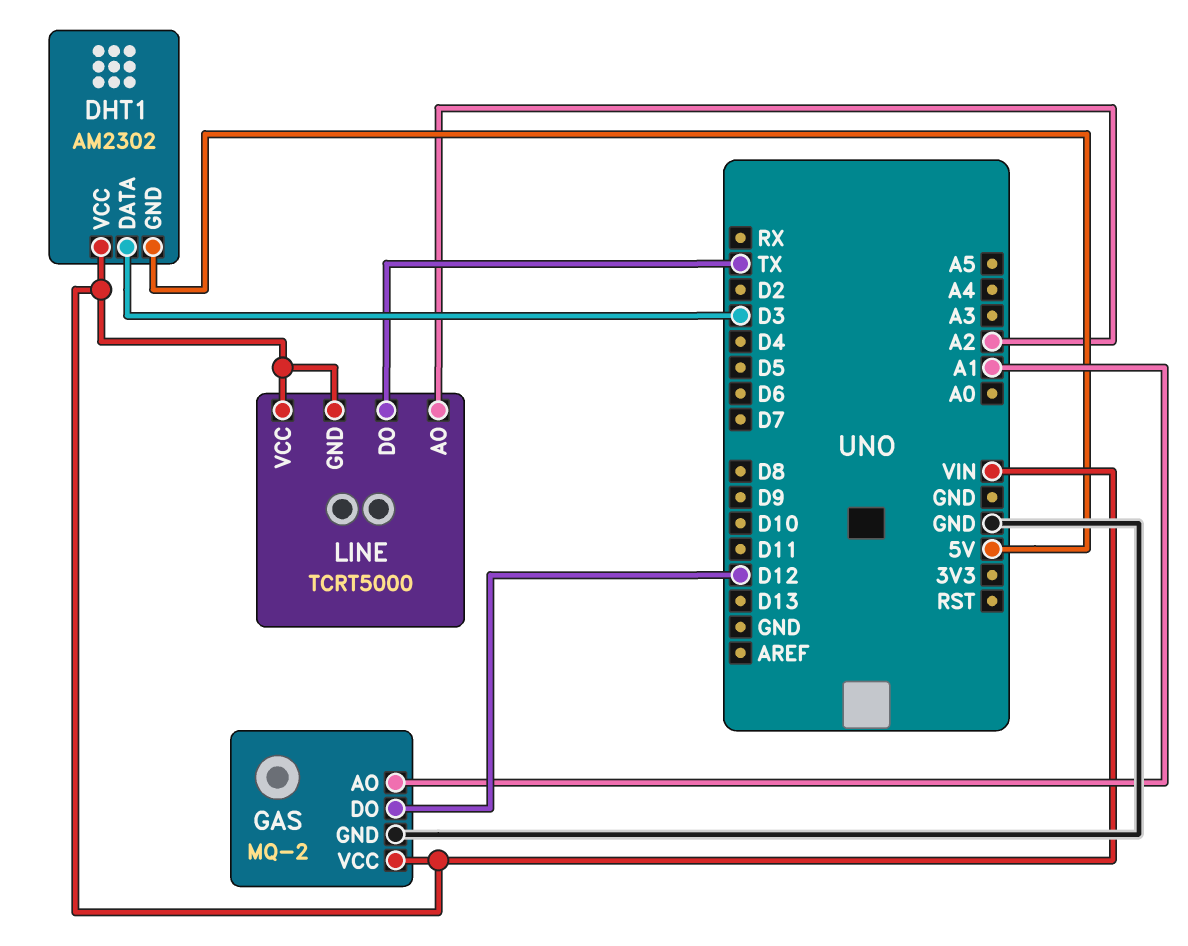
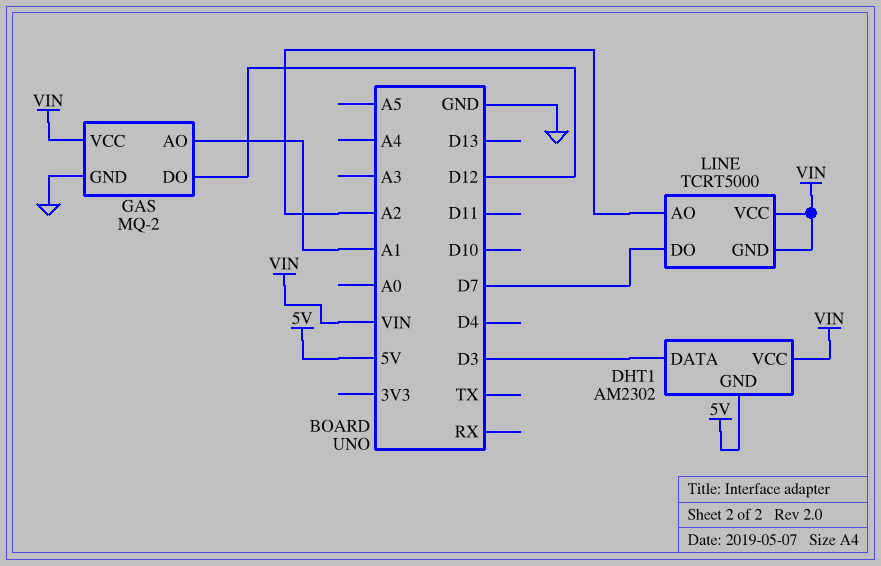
LINE pin DO: TX -> D7

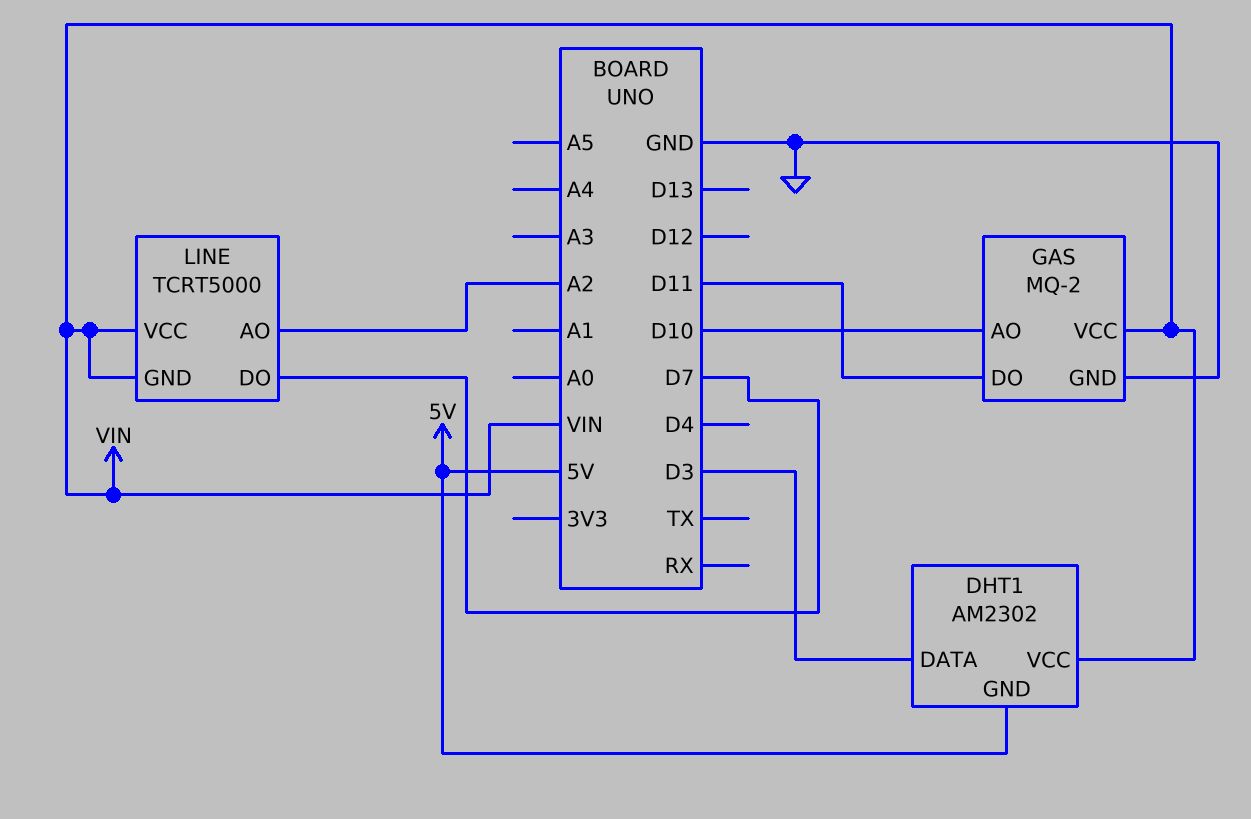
GAS pin AO: A1 -> D10
GAS pin DO: D12 -> D11

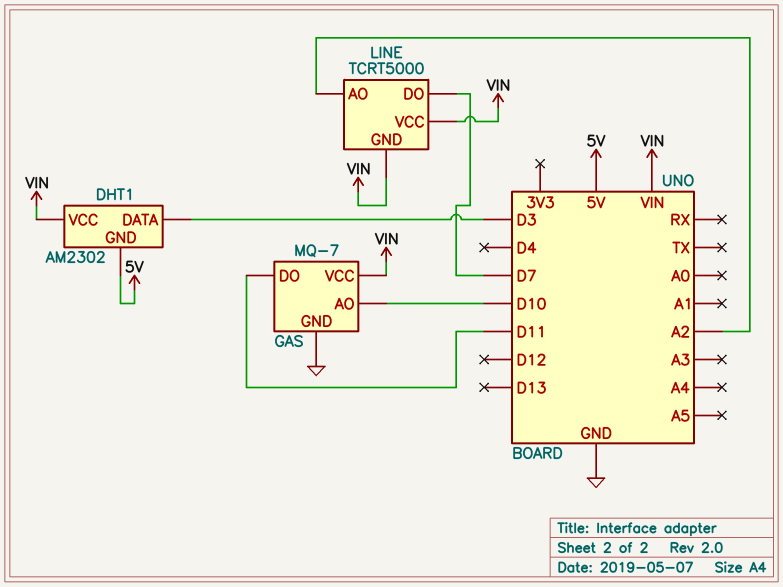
GAS: MQ-2 -> MQ-7

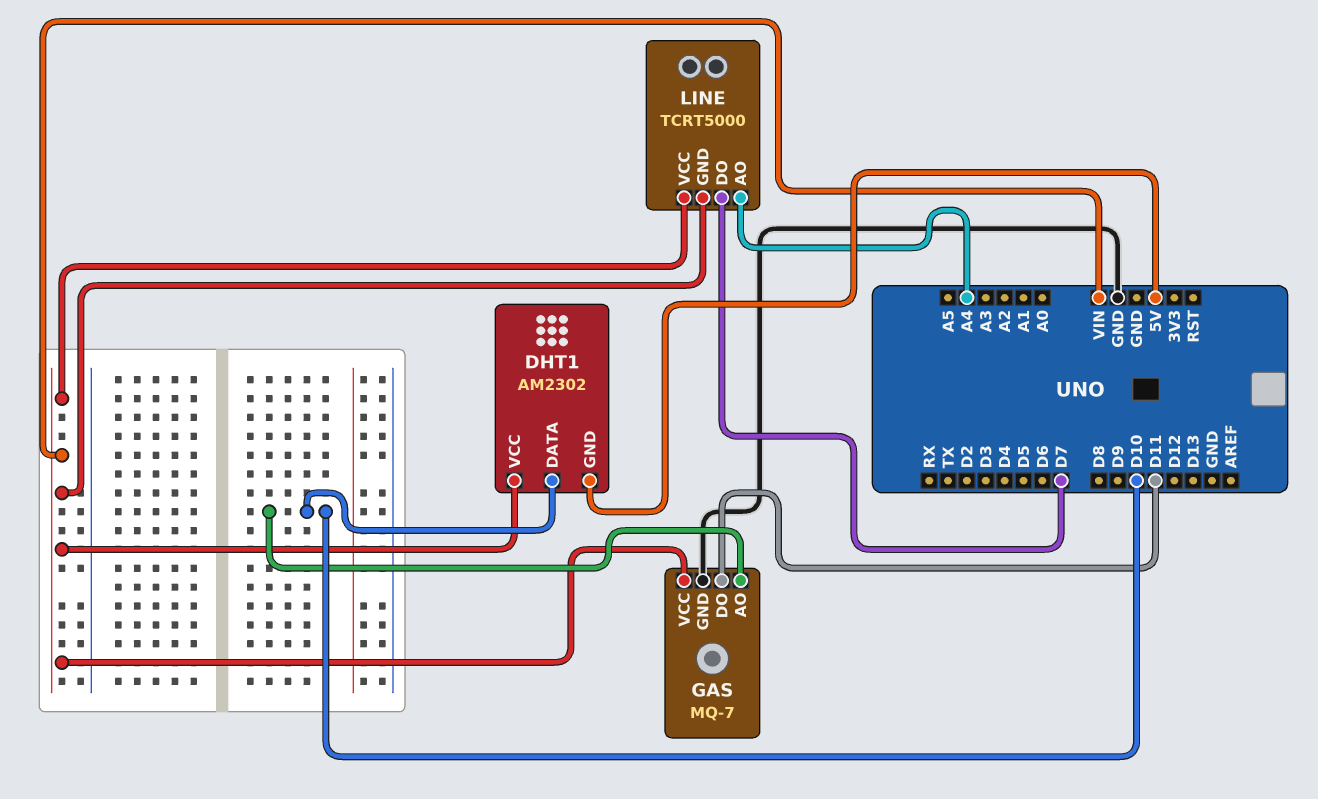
DHT1 pin DATA: D3 -> D10
LINE pin AO: A2 -> A4

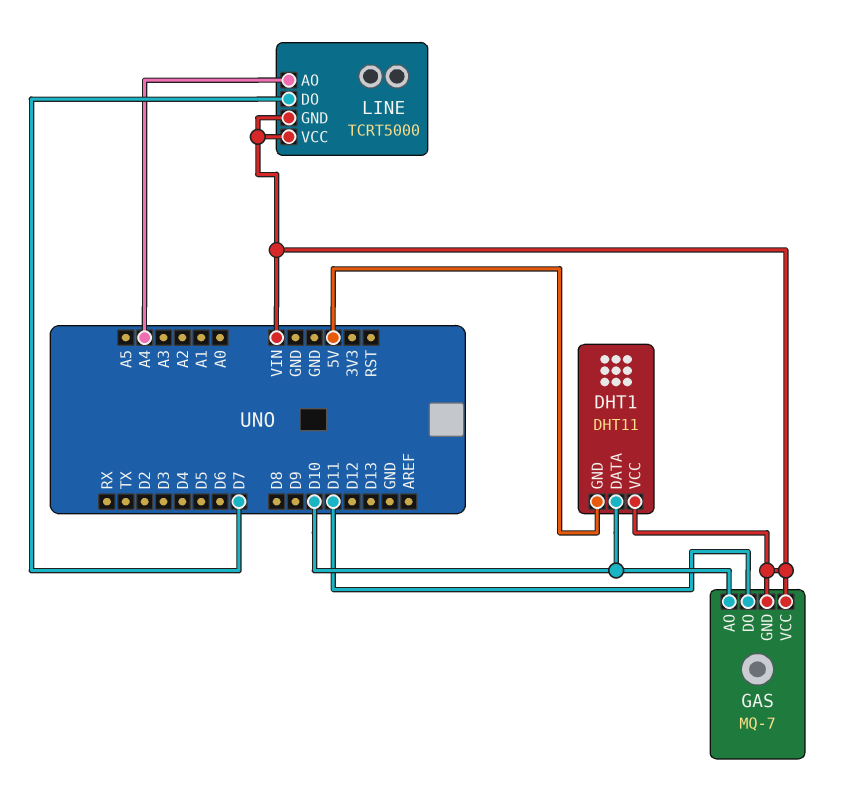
DHT1: AM2302 -> DHT11
GAS pin GND: GND -> VIN

